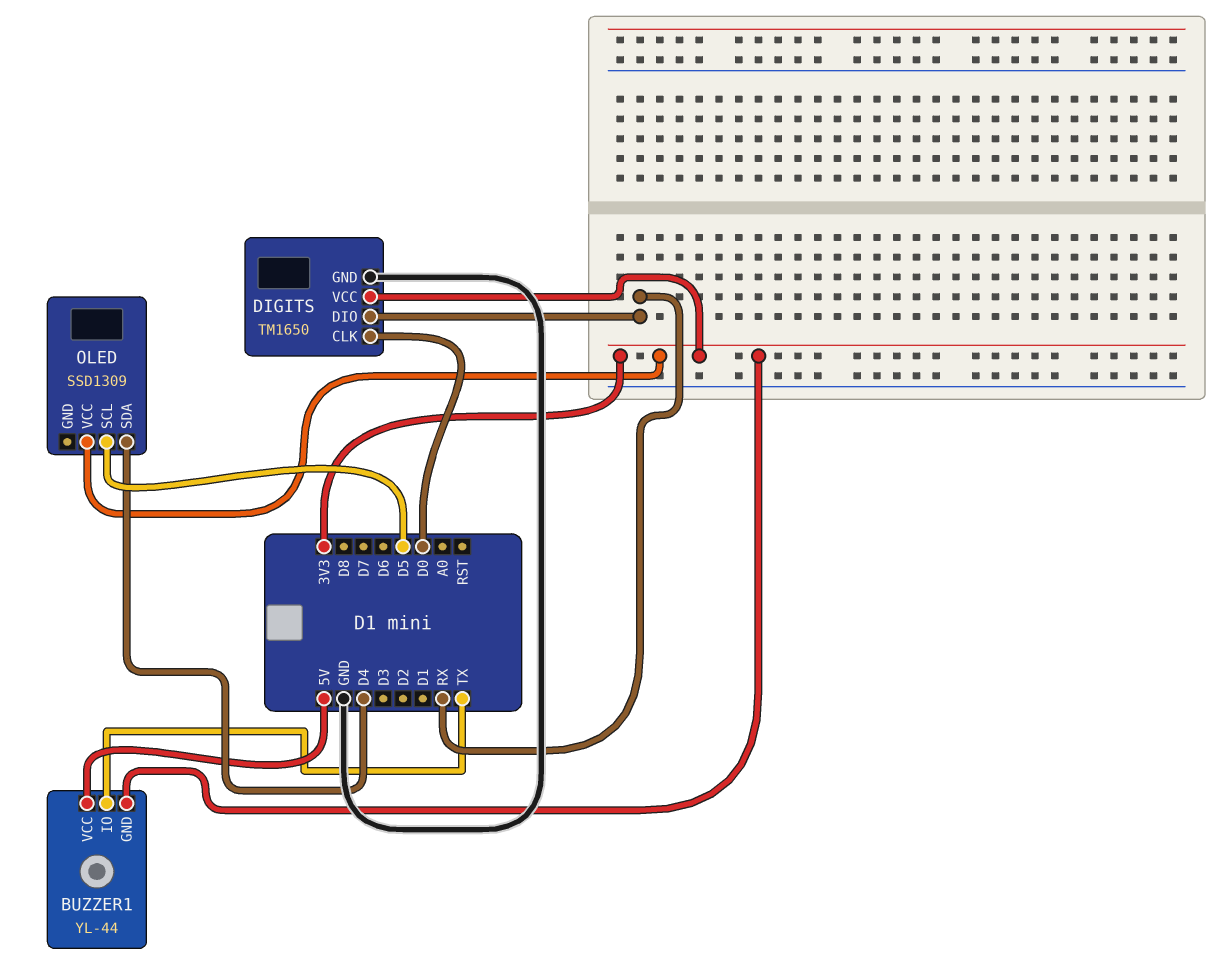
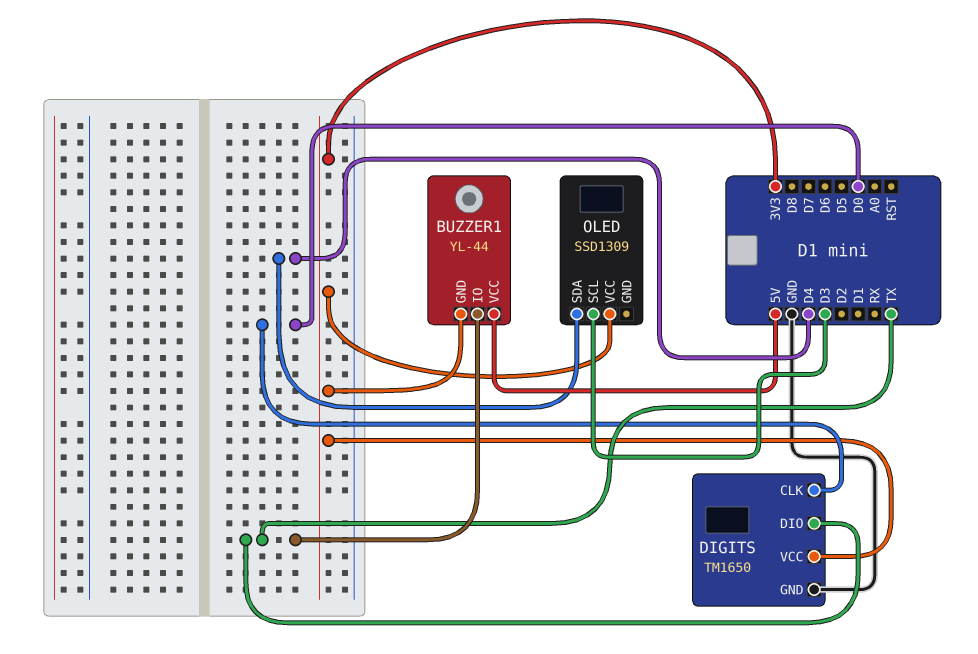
DIGITS pin DIO: RX -> TX
OLED pin SCL: D5 -> D3

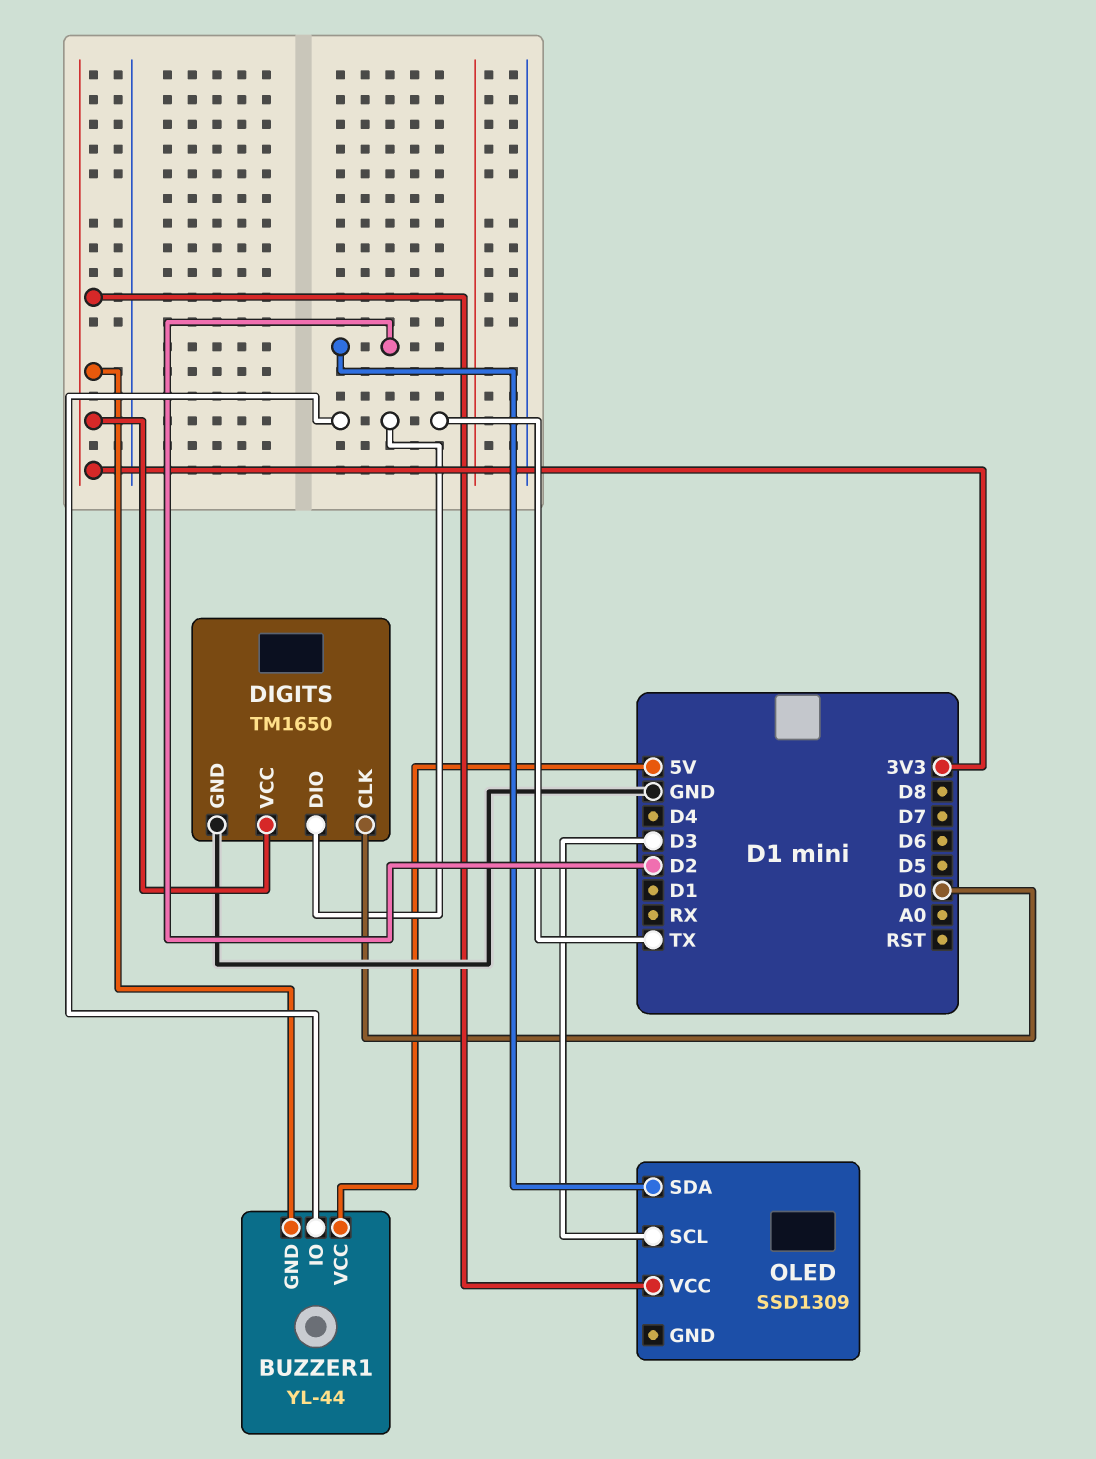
OLED pin SDA: D4 -> D2

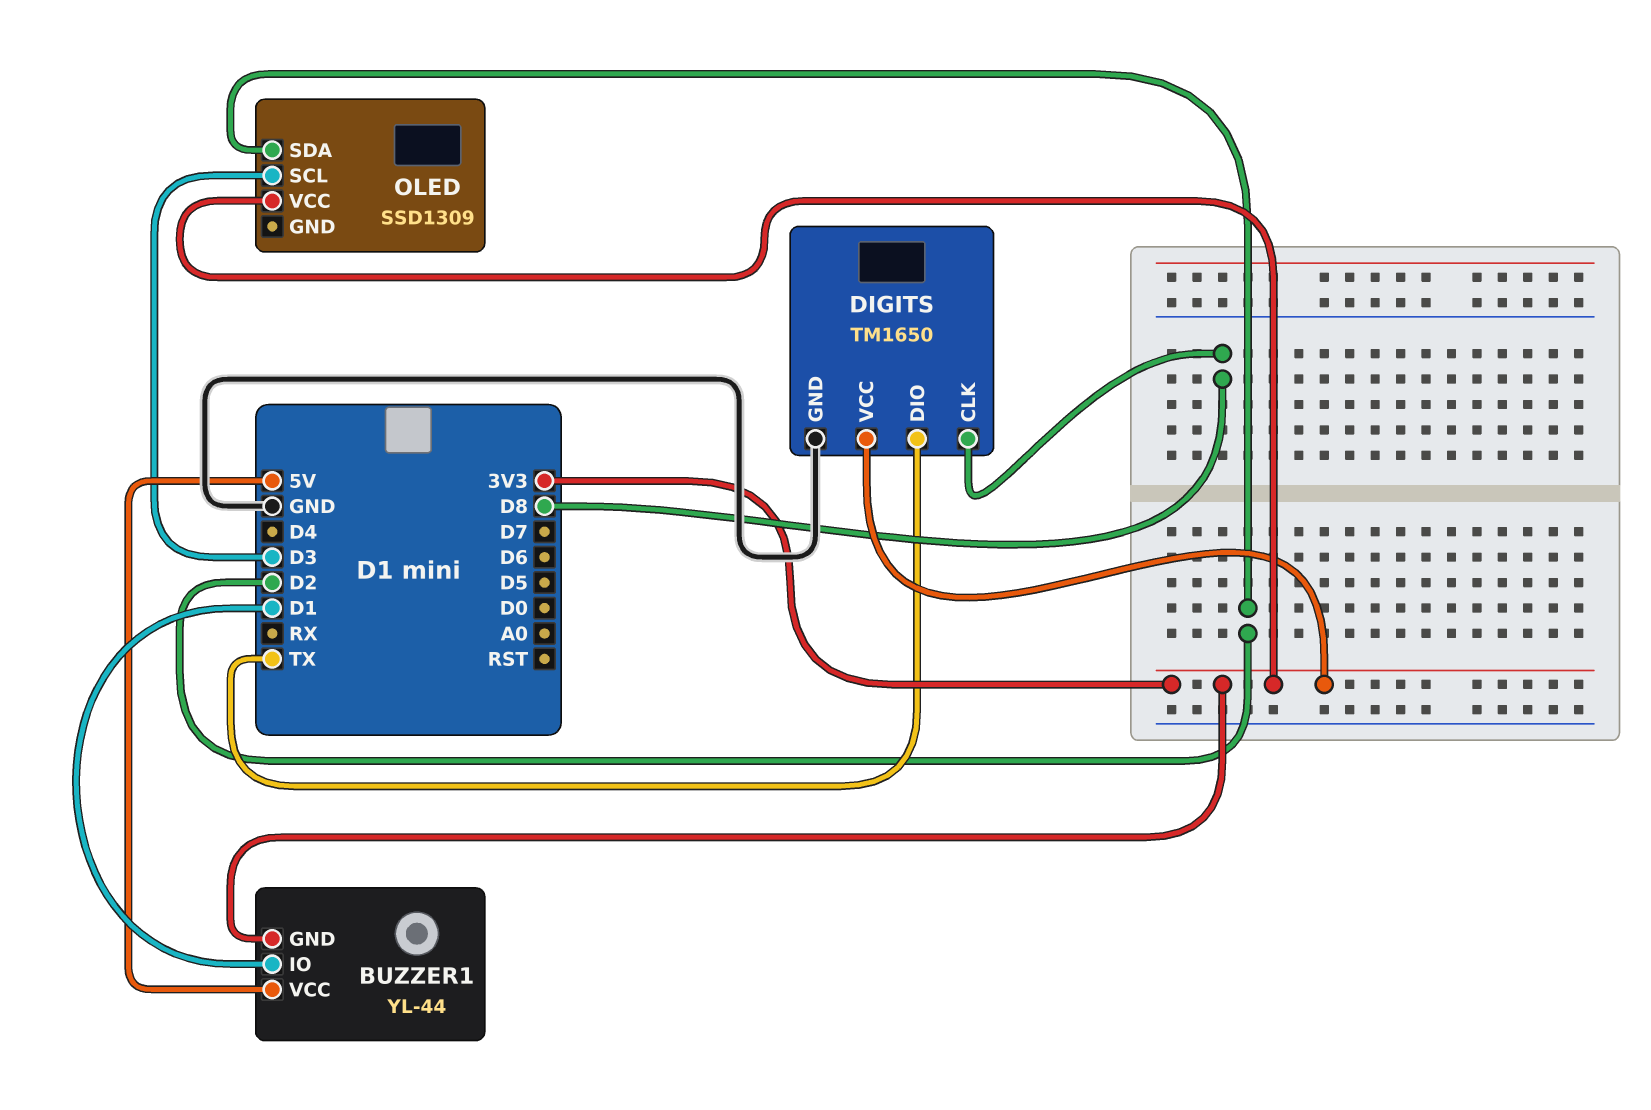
BUZZER1 pin IO: TX -> D1
DIGITS pin CLK: D0 -> D8

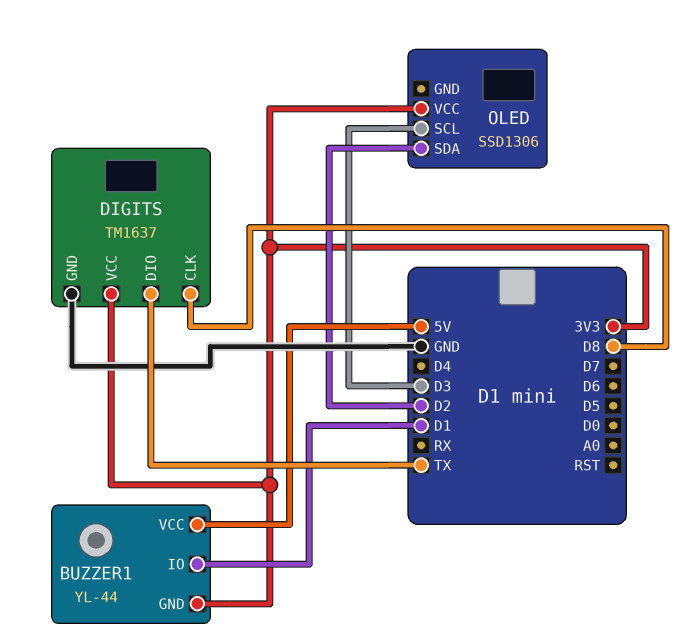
DIGITS: TM1650 -> TM1637
OLED: SSD1309 -> SSD1306

